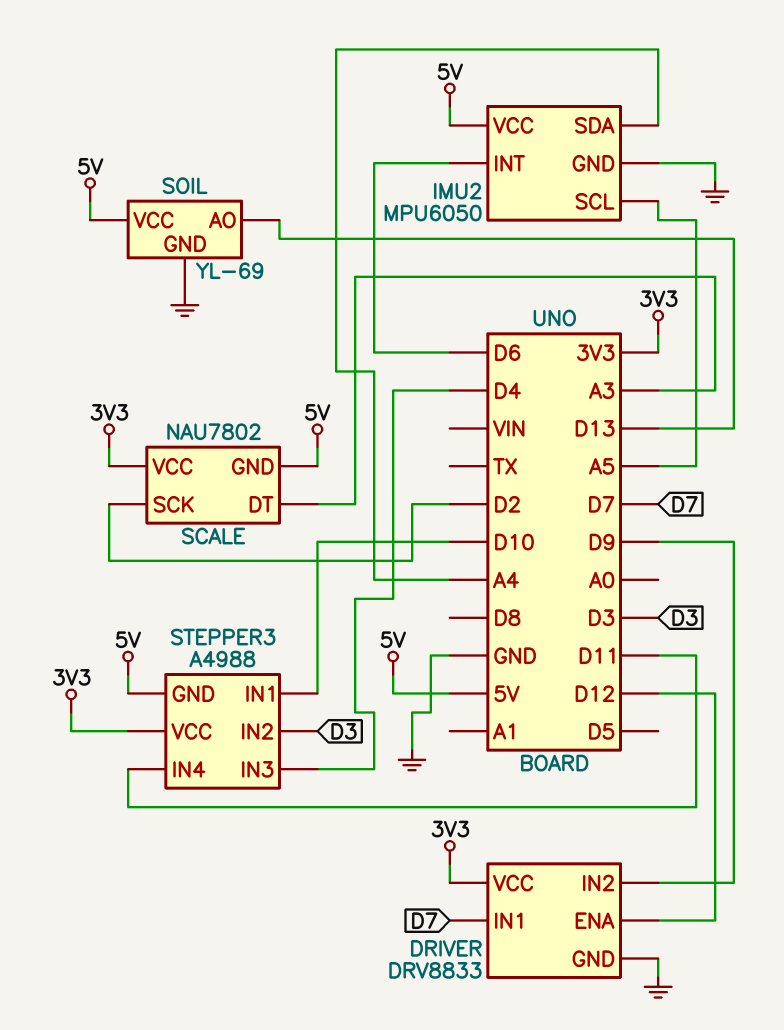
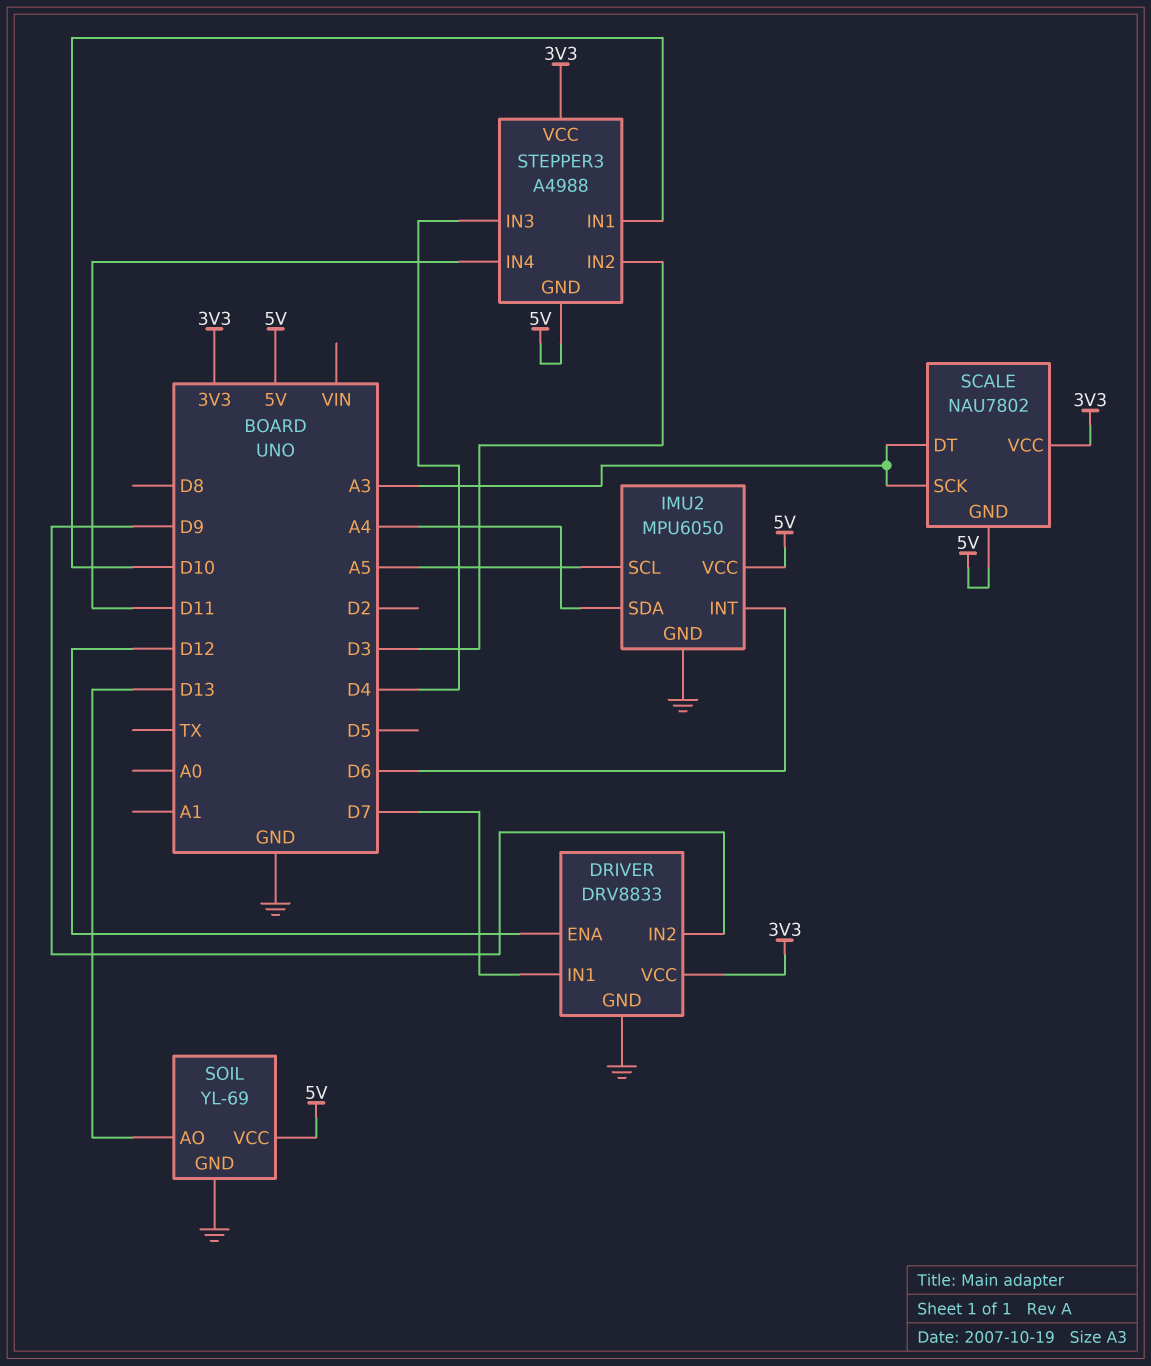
SCALE pin SCK: D2 -> A3

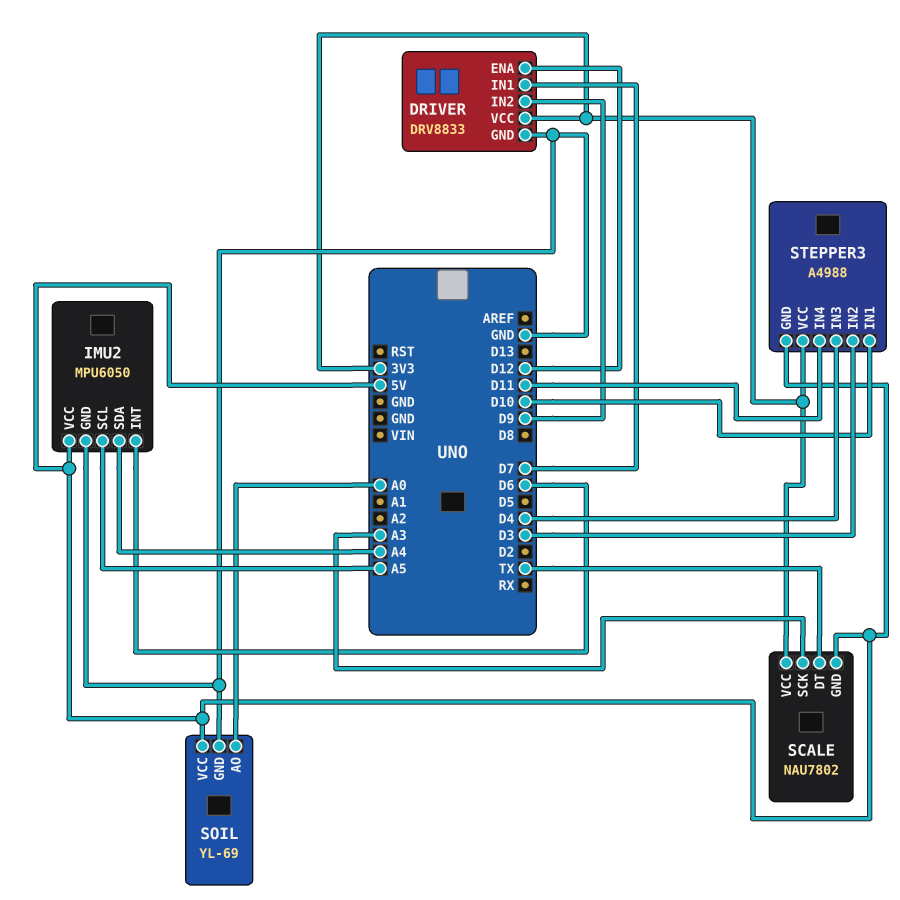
SCALE pin DT: A3 -> TX
SOIL pin AO: D13 -> A0

